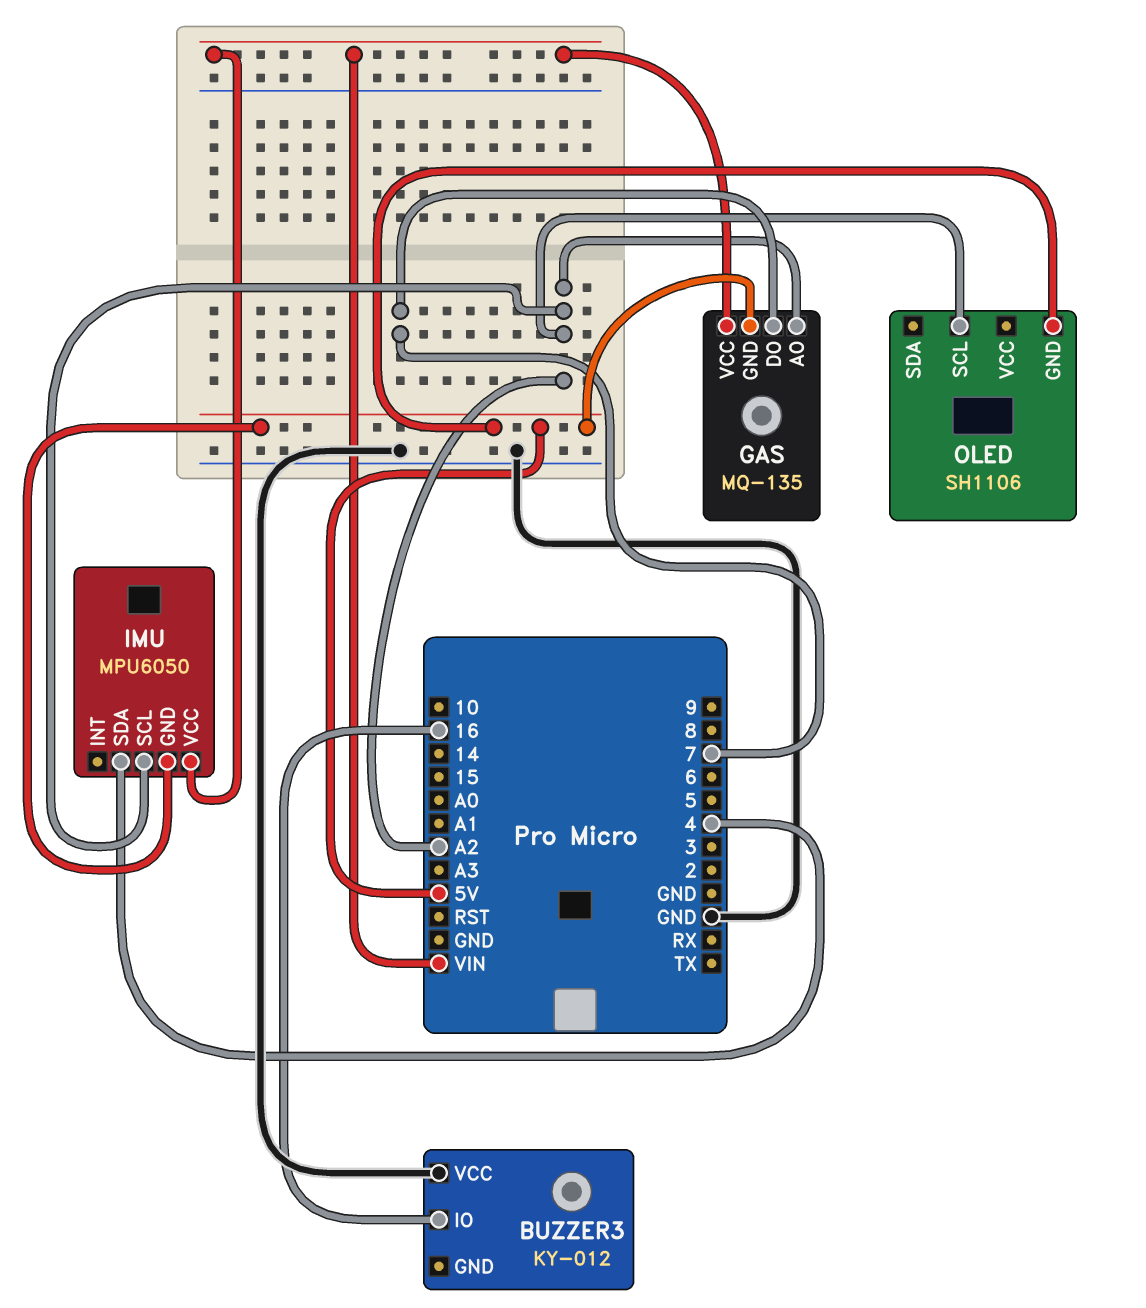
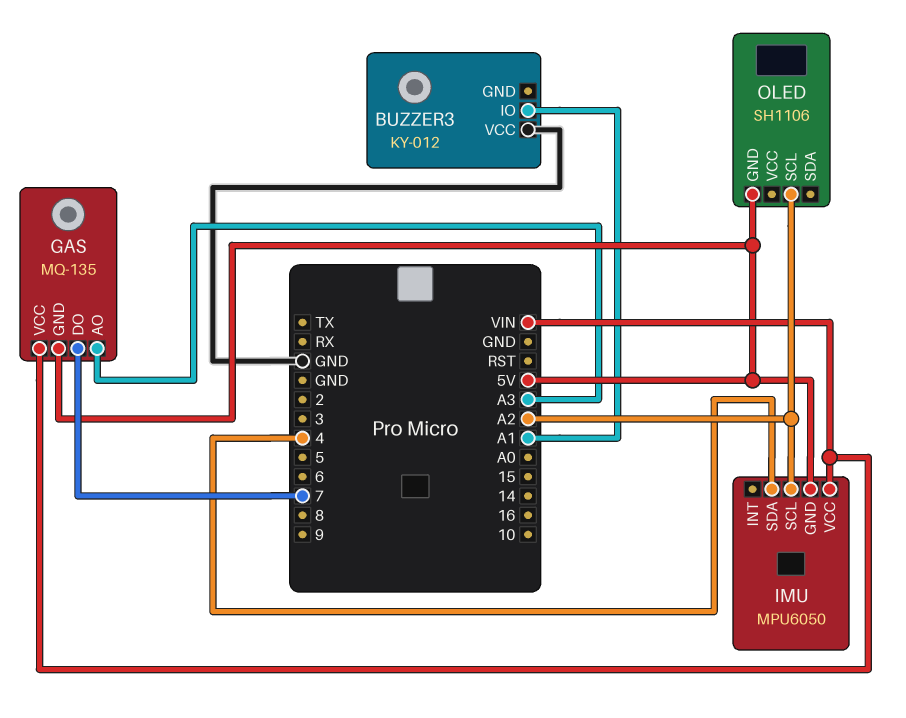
BUZZER3 pin IO: 16 -> A1
GAS pin AO: A2 -> A3

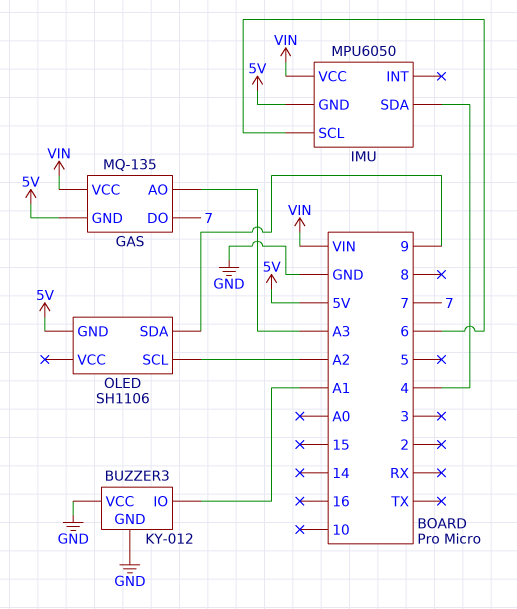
BUZZER3 pin GND: none -> GND
IMU pin SCL: A2 -> 6
OLED pin SDA: none -> 9

